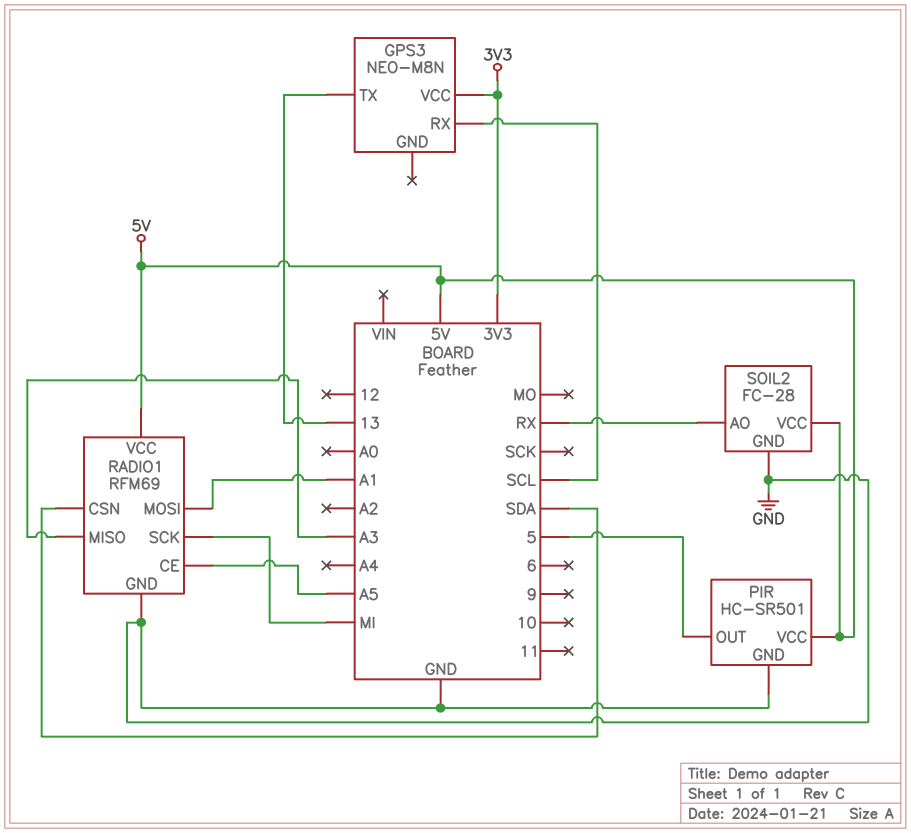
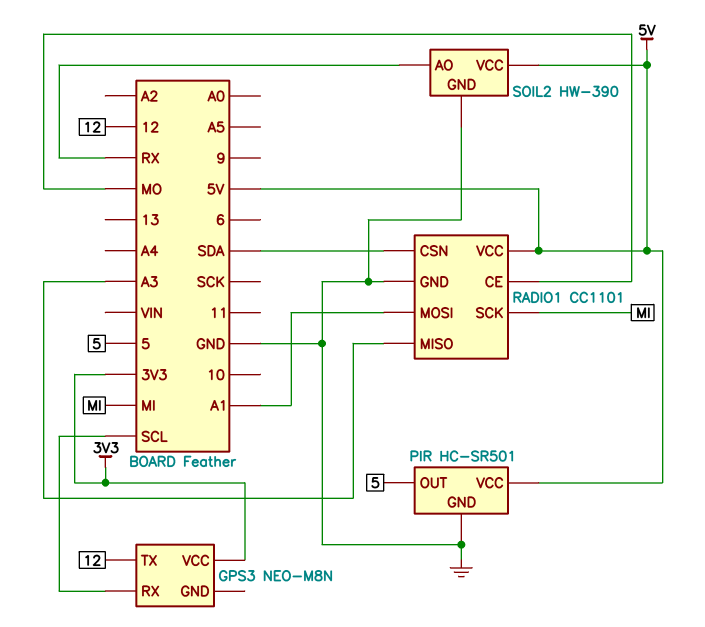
GPS3 pin TX: 13 -> 12
RADIO1: RFM69 -> CC1101
RADIO1 pin CE: A5 -> MO
SOIL2: FC-28 -> HW-390

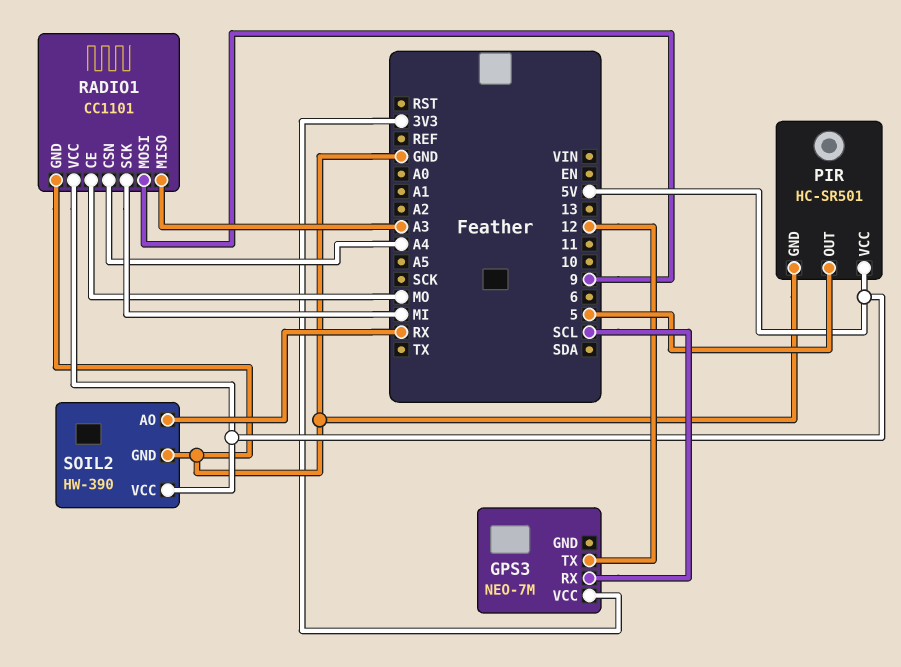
GPS3: NEO-M8N -> NEO-7M
RADIO1 pin CSN: SDA -> A4
RADIO1 pin MOSI: A1 -> 9

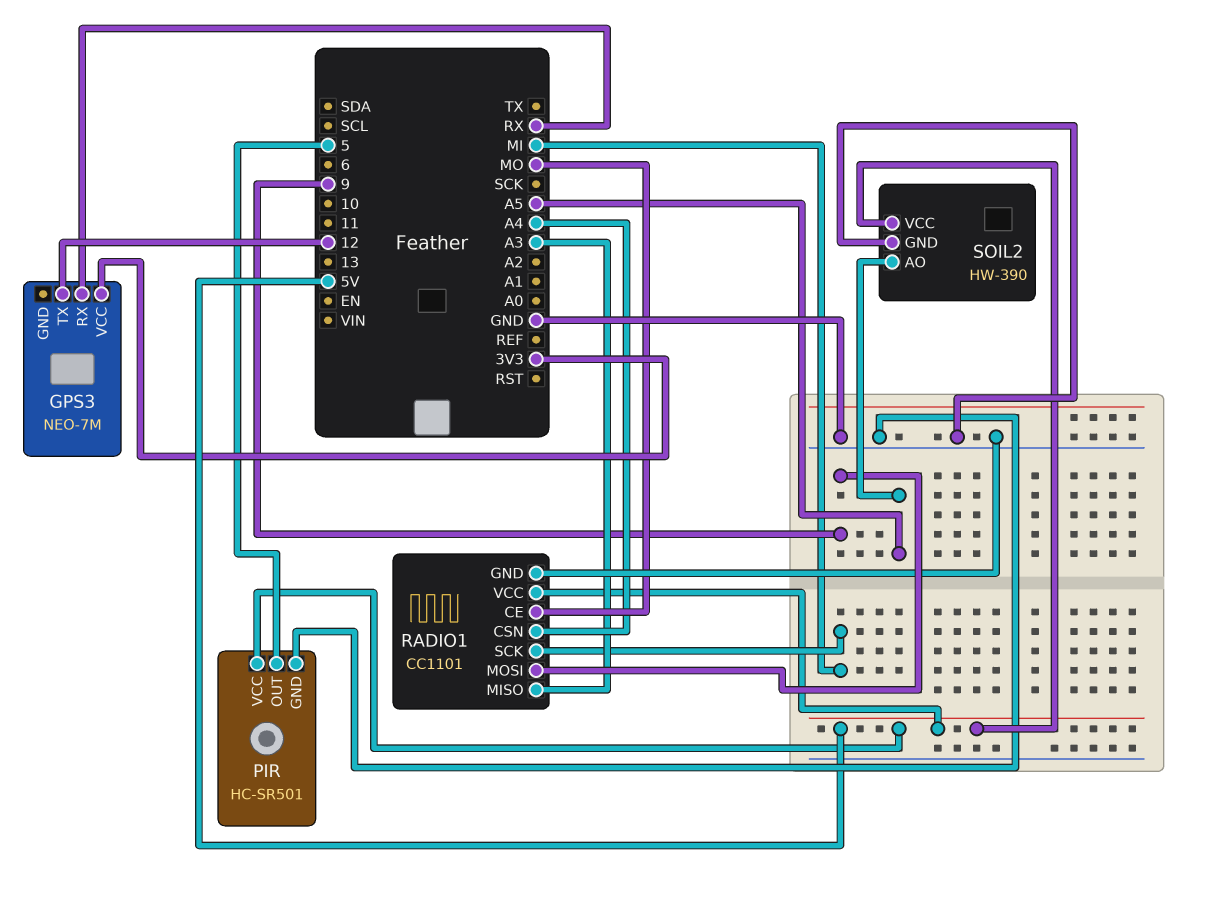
GPS3 pin RX: SCL -> RX
SOIL2 pin AO: RX -> A5

